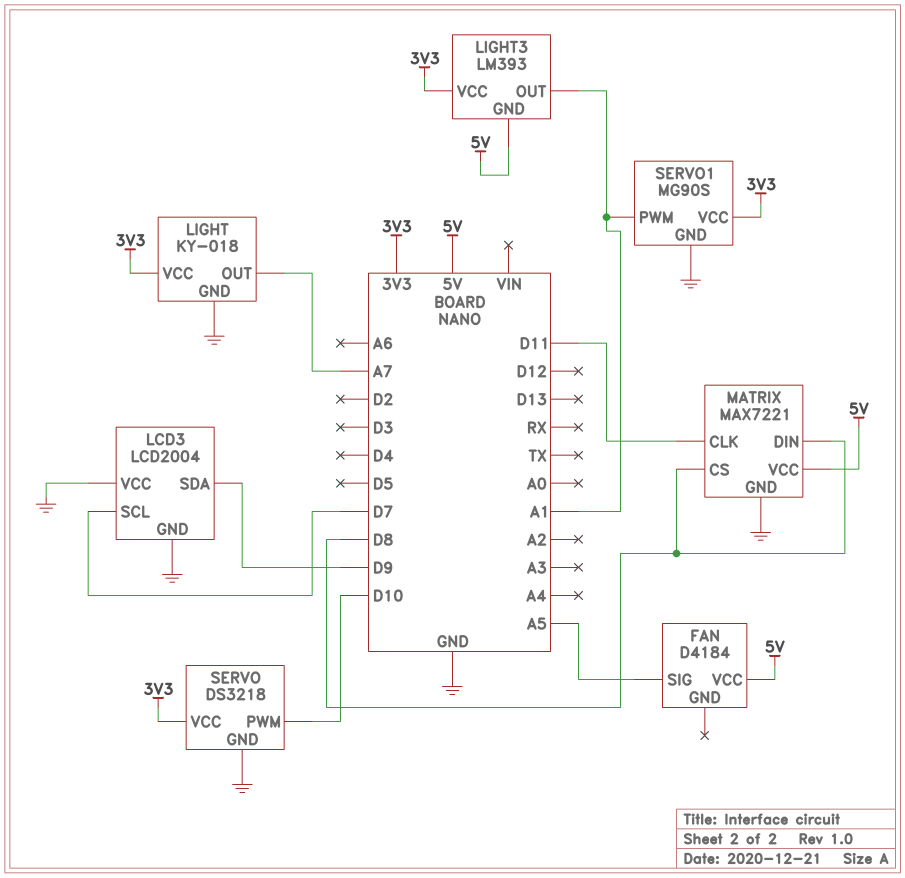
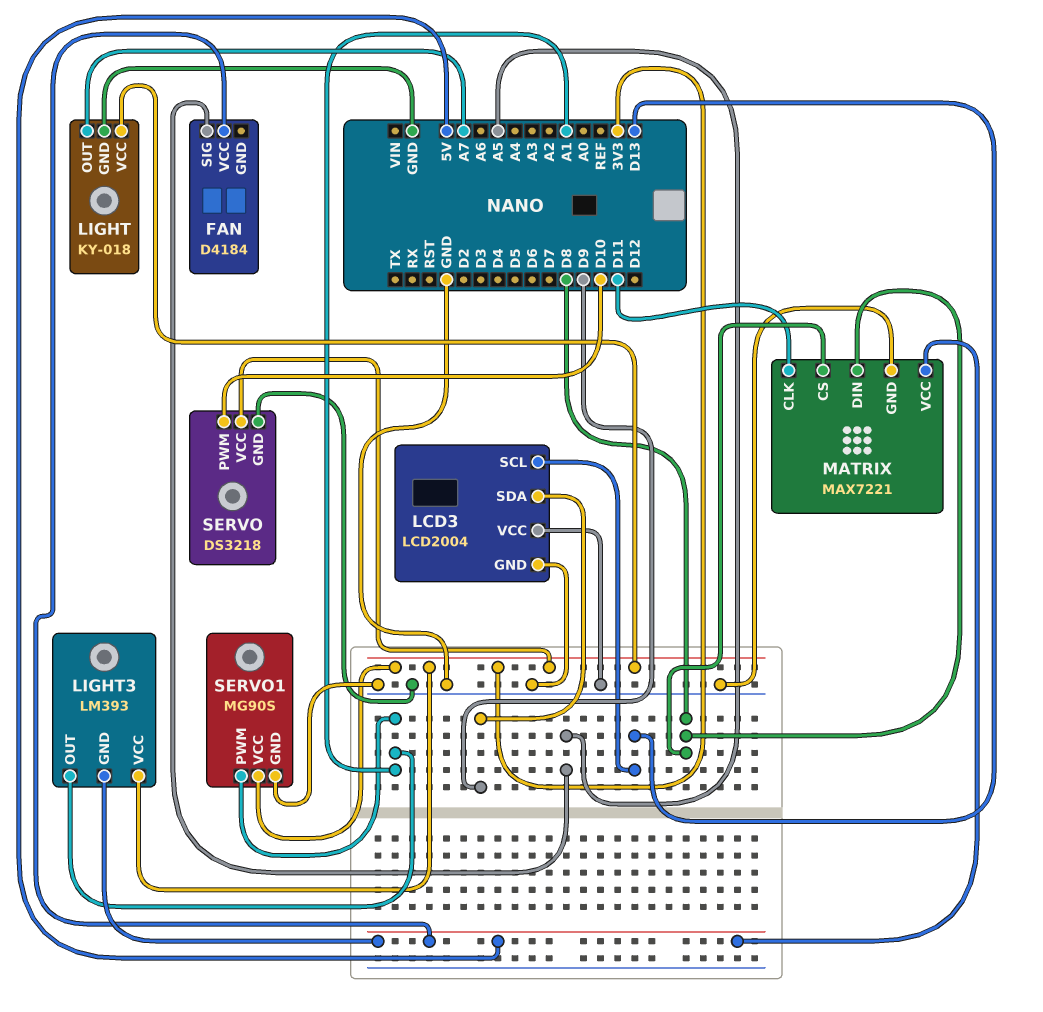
LCD3 pin SCL: D7 -> D13

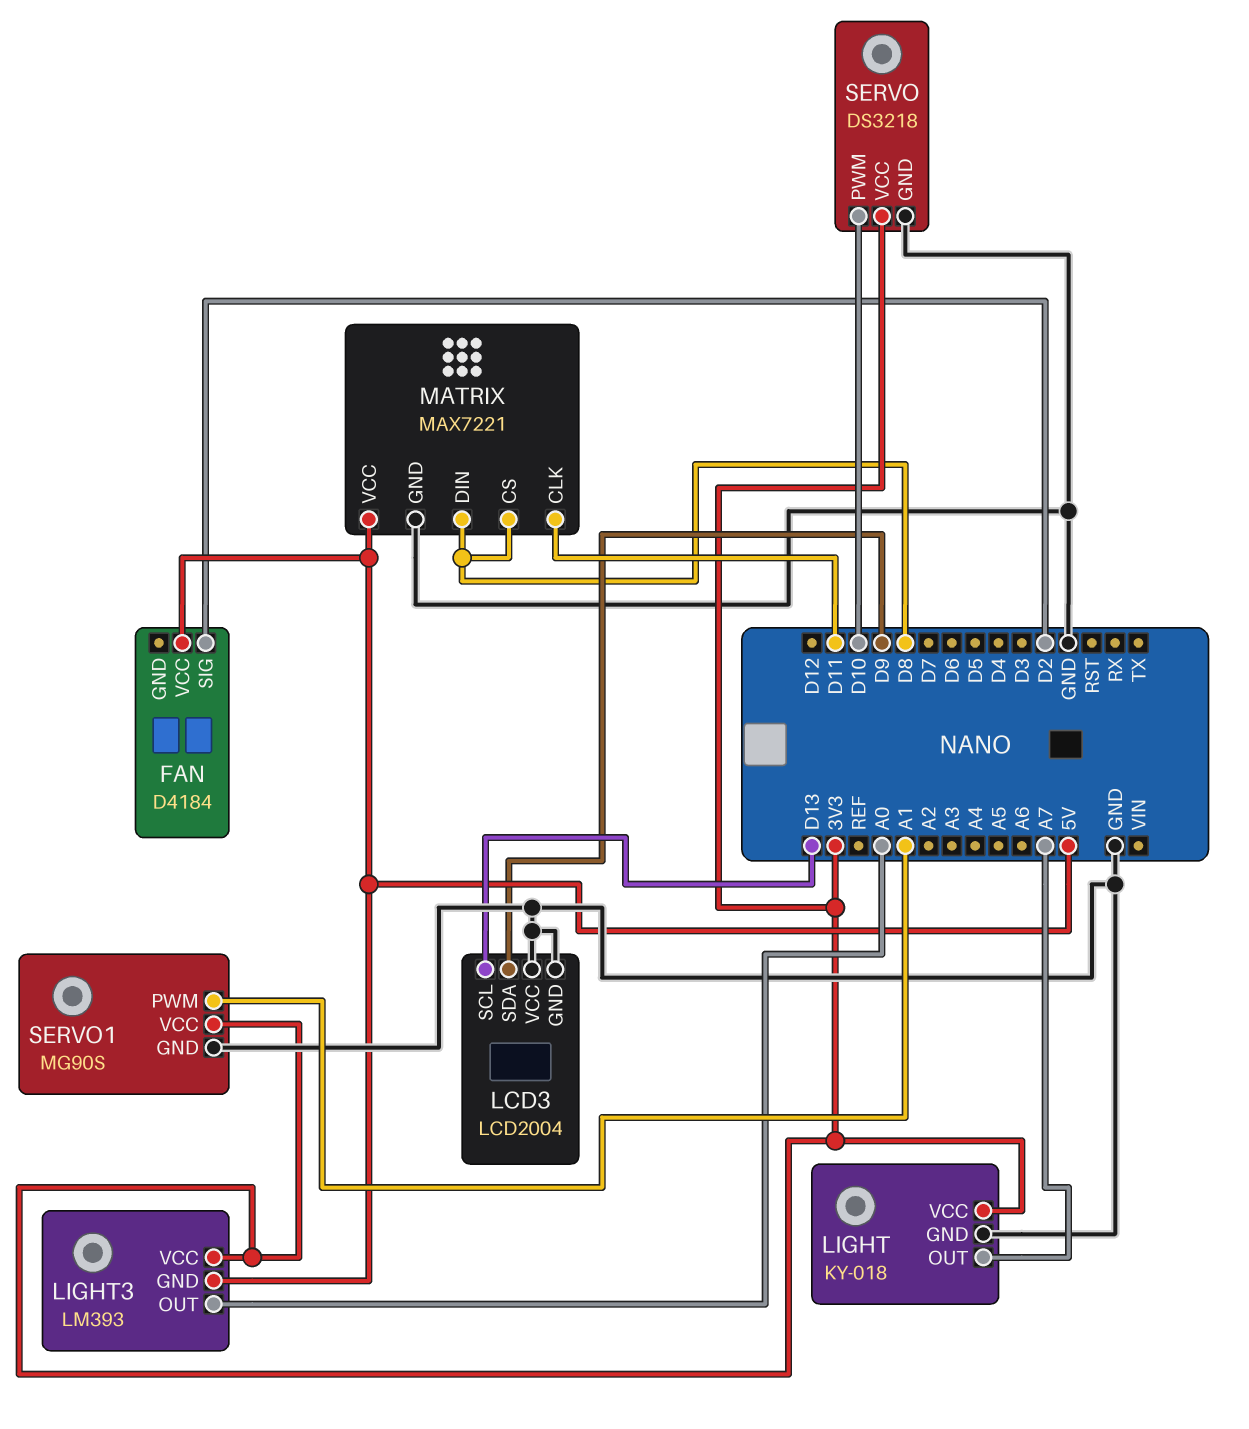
FAN pin SIG: A5 -> D2
LIGHT3 pin OUT: A1 -> A0

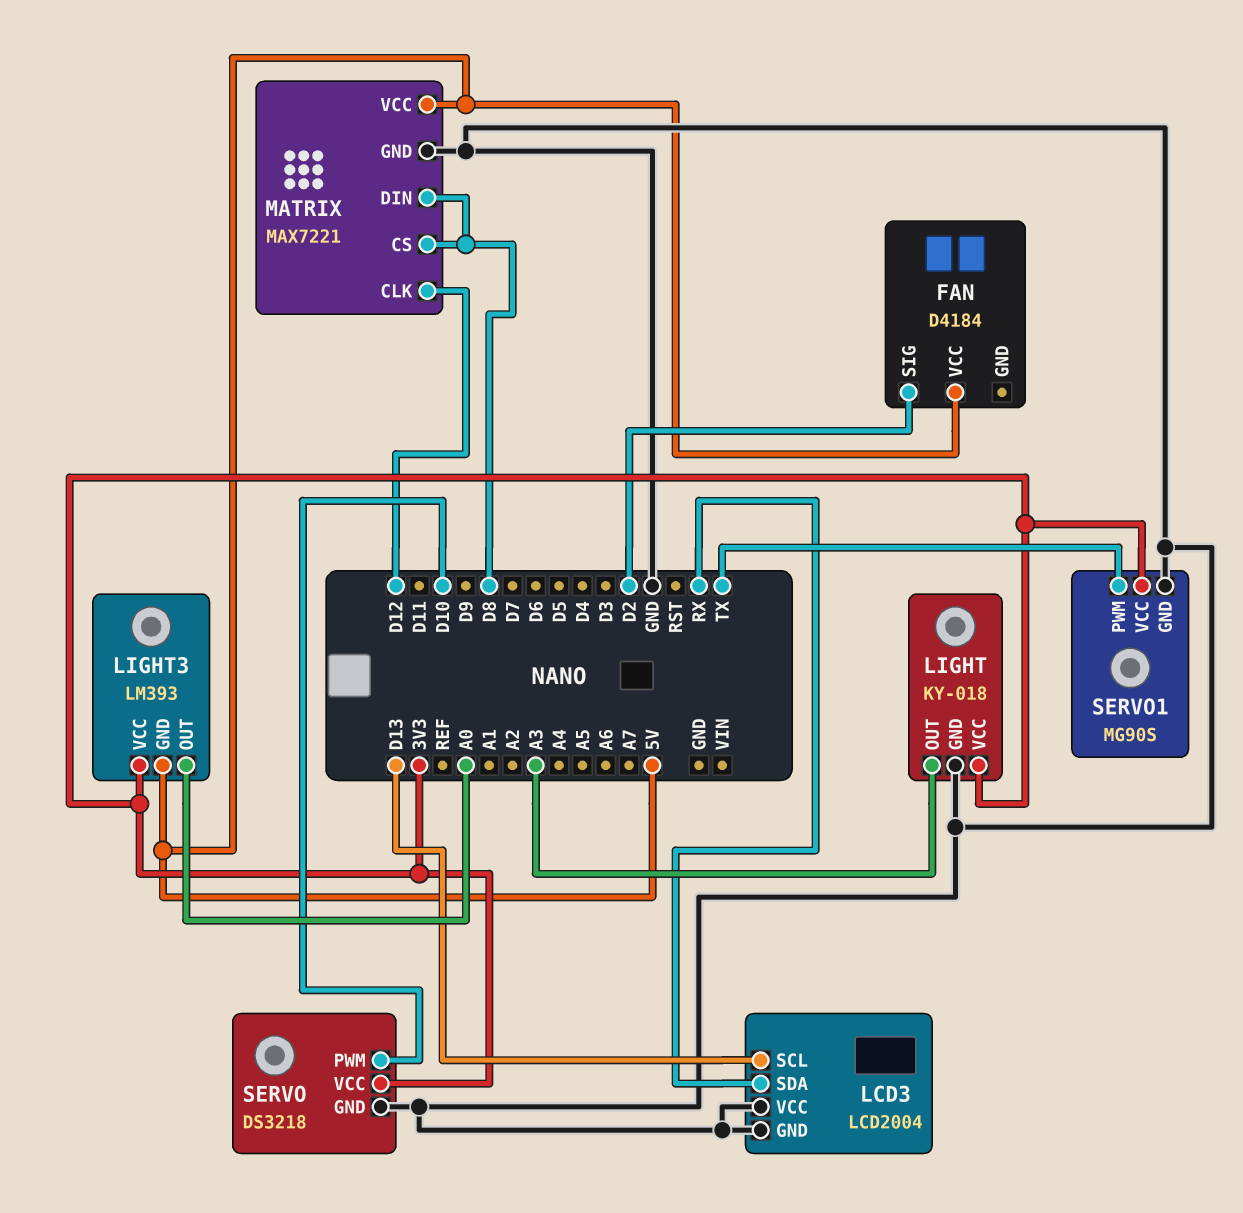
LCD3 pin SDA: D9 -> RX
LIGHT pin OUT: A7 -> A3
MATRIX pin CLK: D11 -> D12
SERVO1 pin PWM: A1 -> TX

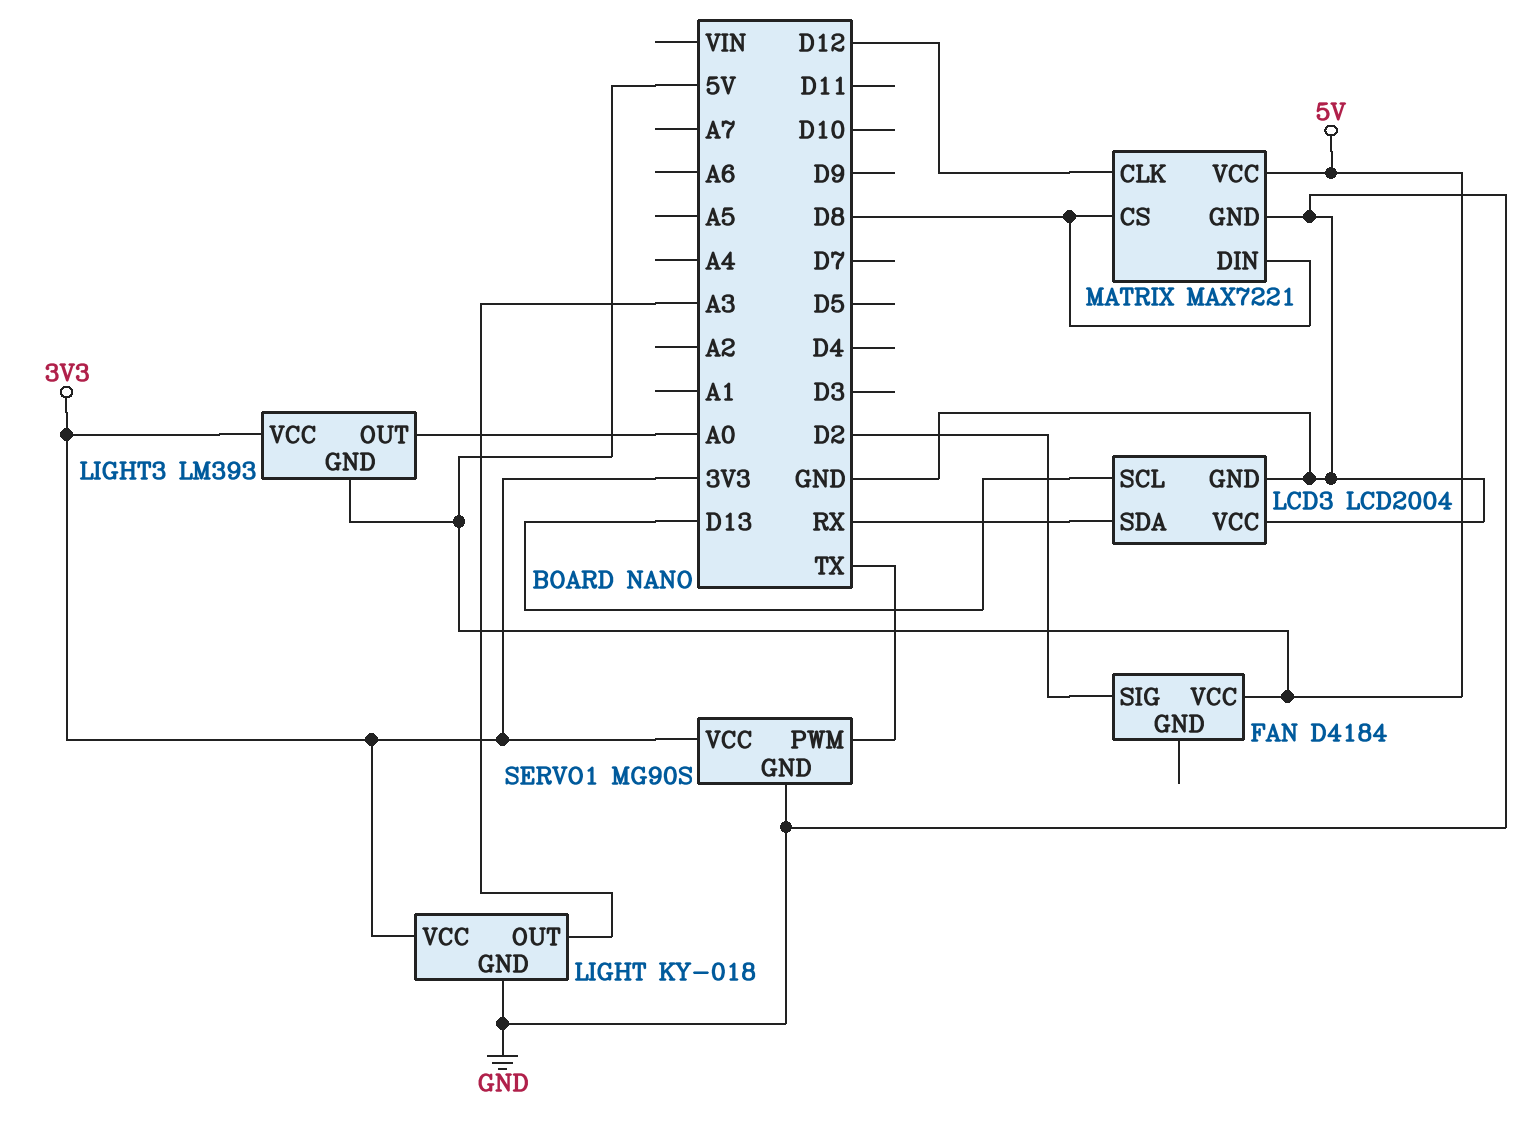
SERVO: DS3218 -> none
SERVO pin GND: GND -> none
SERVO pin PWM: D10 -> none
SERVO pin VCC: 3V3 -> none

